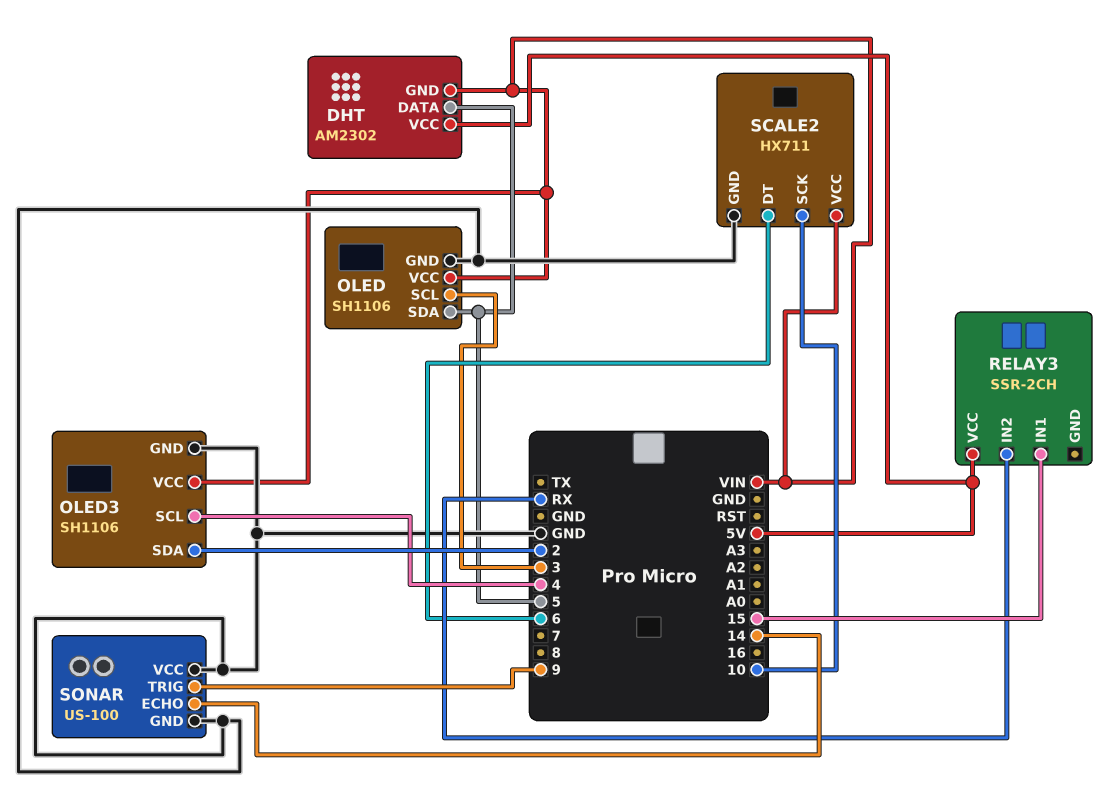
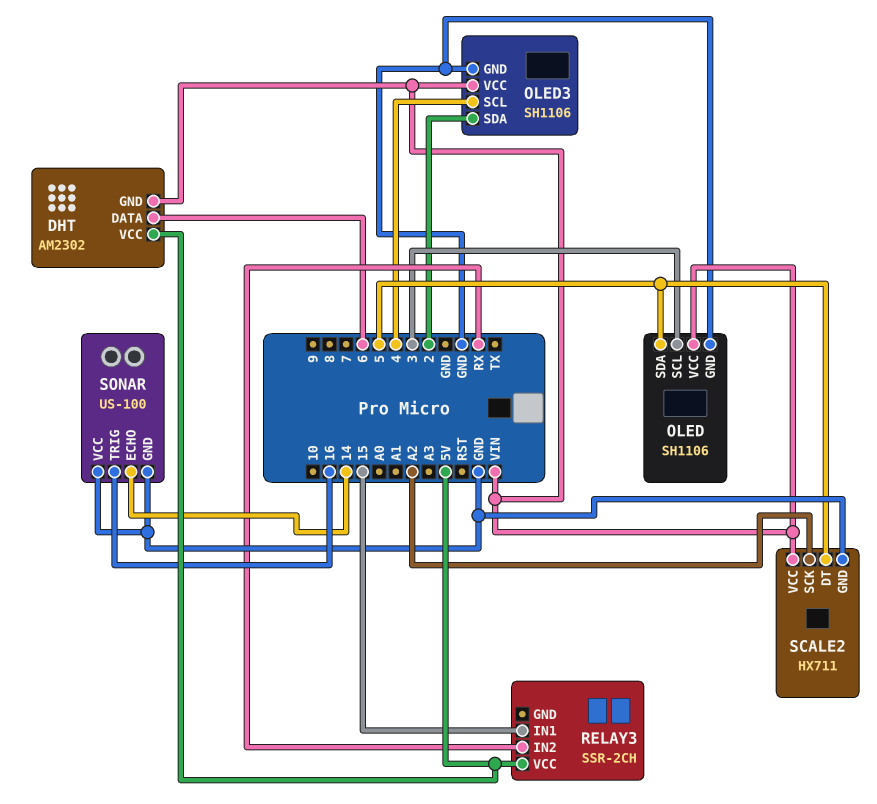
DHT pin DATA: 5 -> 6
SCALE2 pin DT: 6 -> 5
SCALE2 pin SCK: 10 -> A2
SONAR pin TRIG: 9 -> 16

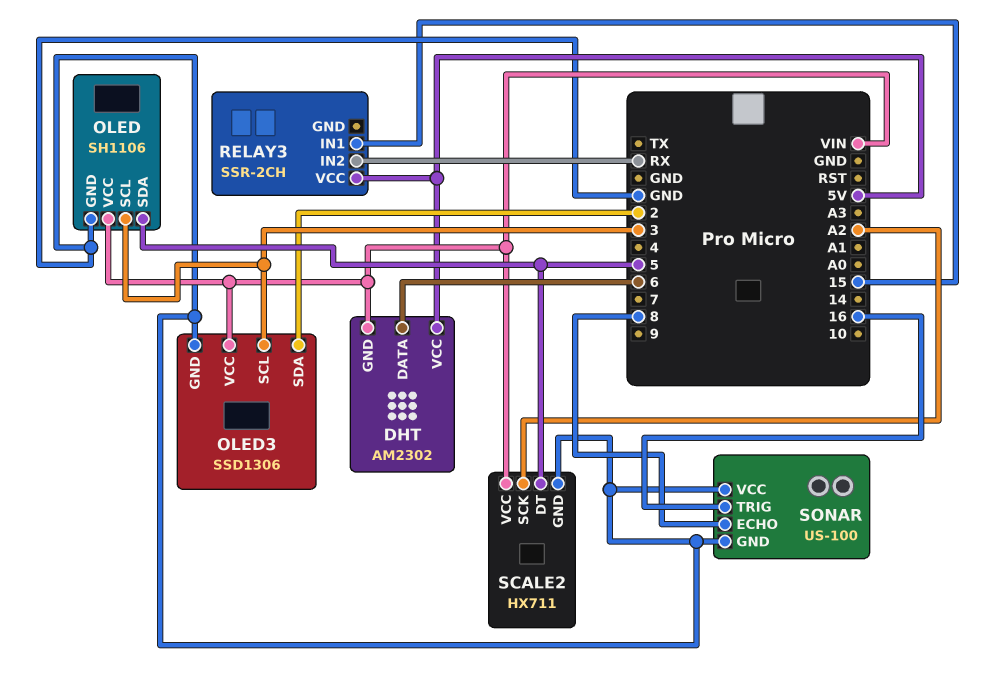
OLED3: SH1106 -> SSD1306
OLED3 pin SCL: 4 -> 3
SONAR pin ECHO: 14 -> 8

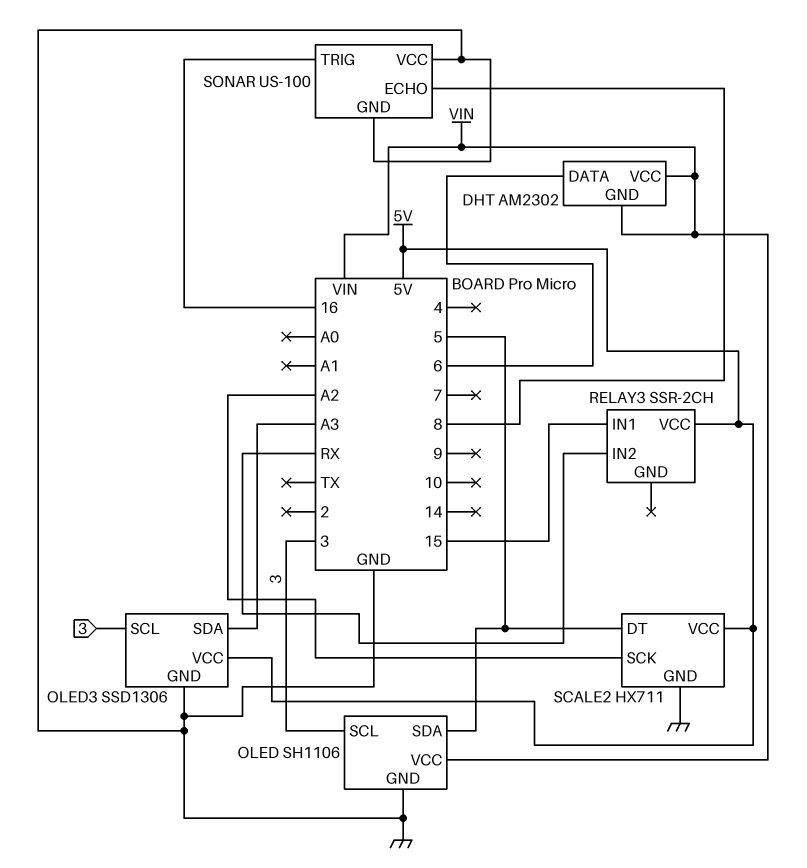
DHT pin VCC: 5V -> VIN
OLED3 pin SDA: 2 -> A3
OLED3 pin VCC: VIN -> 5V
SCALE2 pin VCC: VIN -> 5V

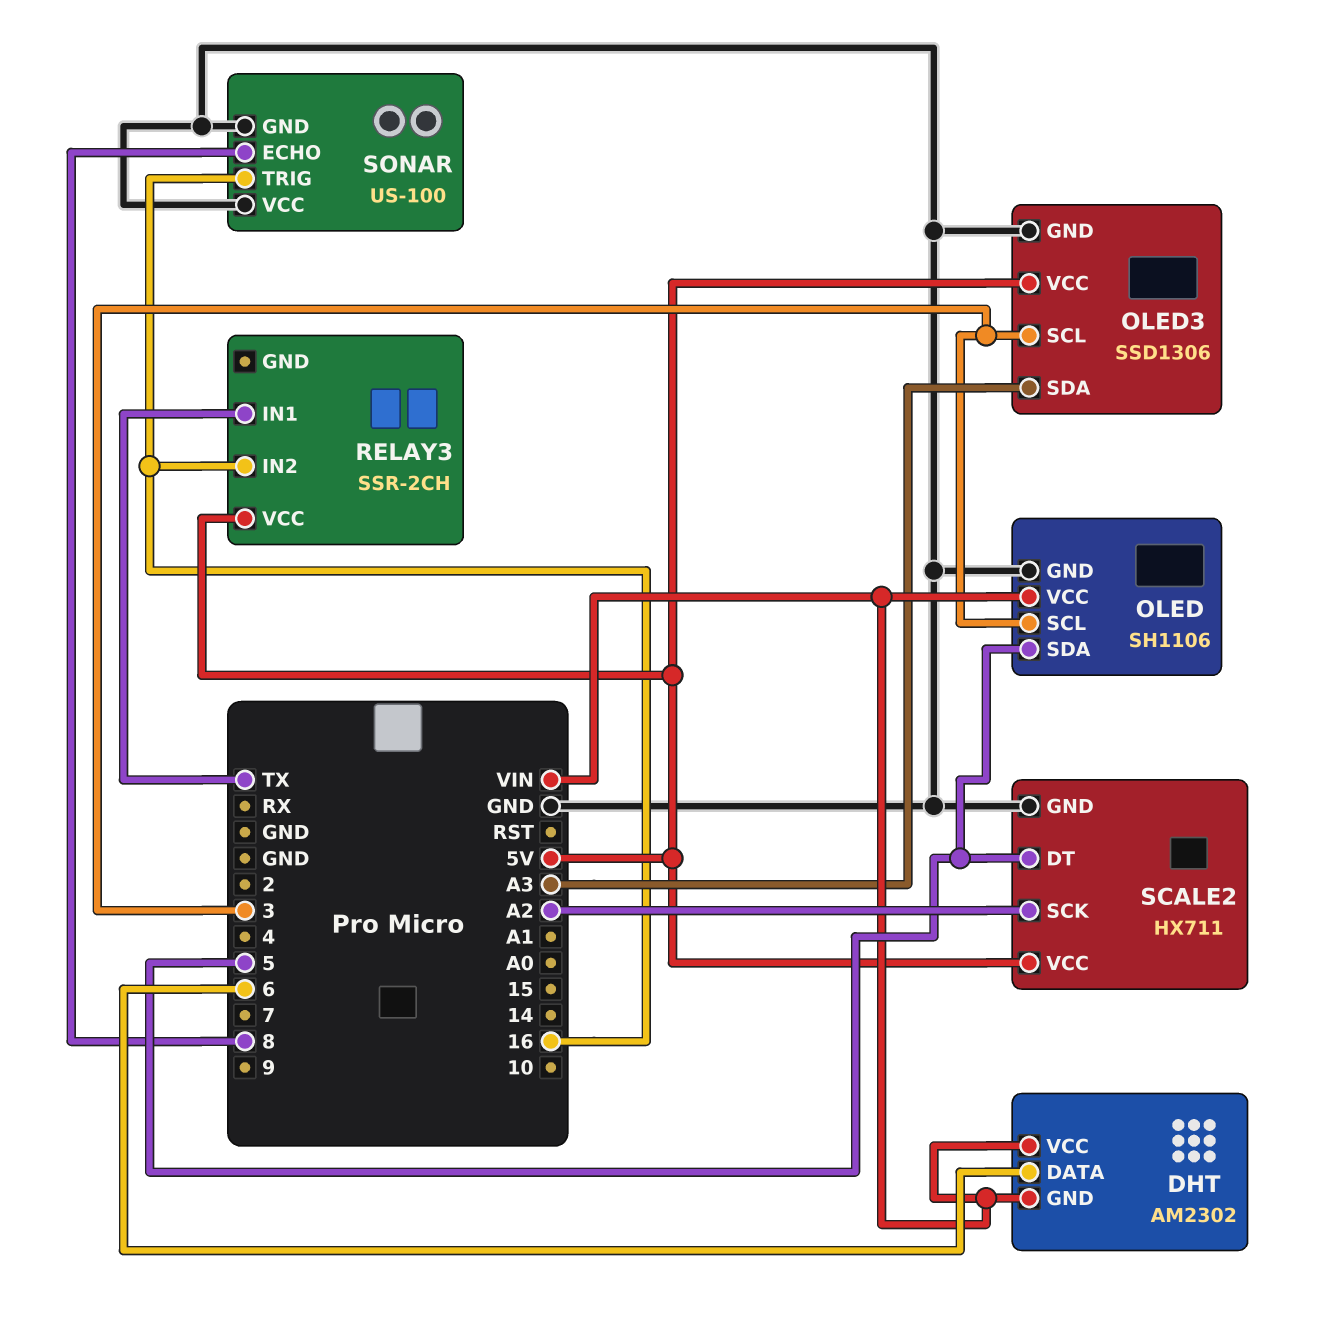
RELAY3 pin IN1: 15 -> TX
RELAY3 pin IN2: RX -> 16

